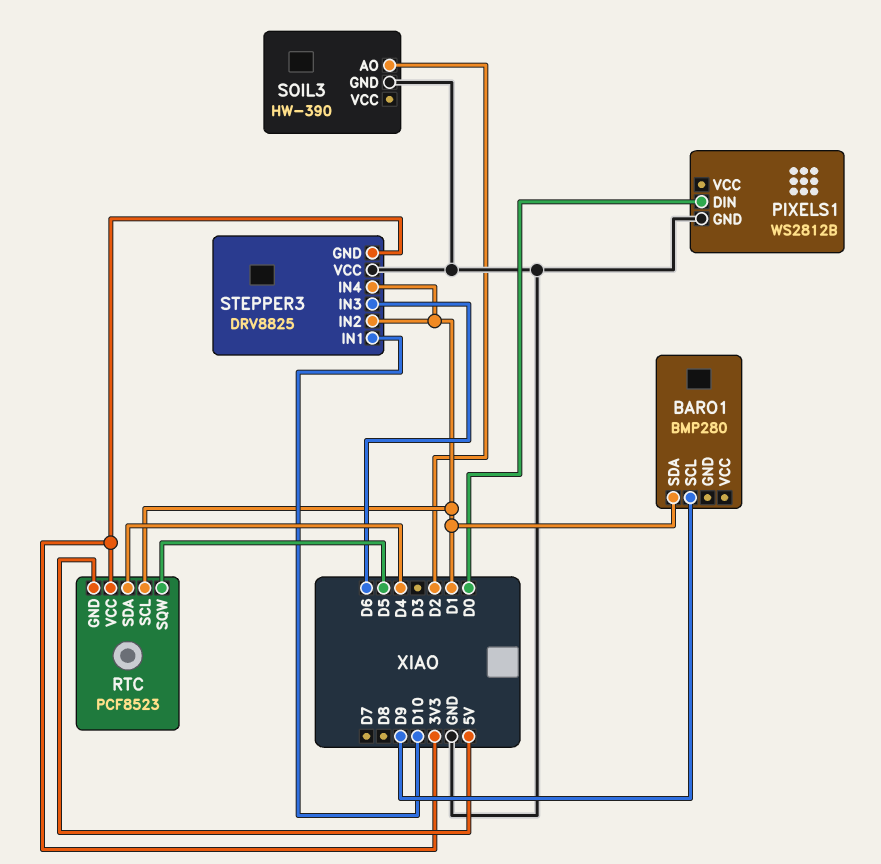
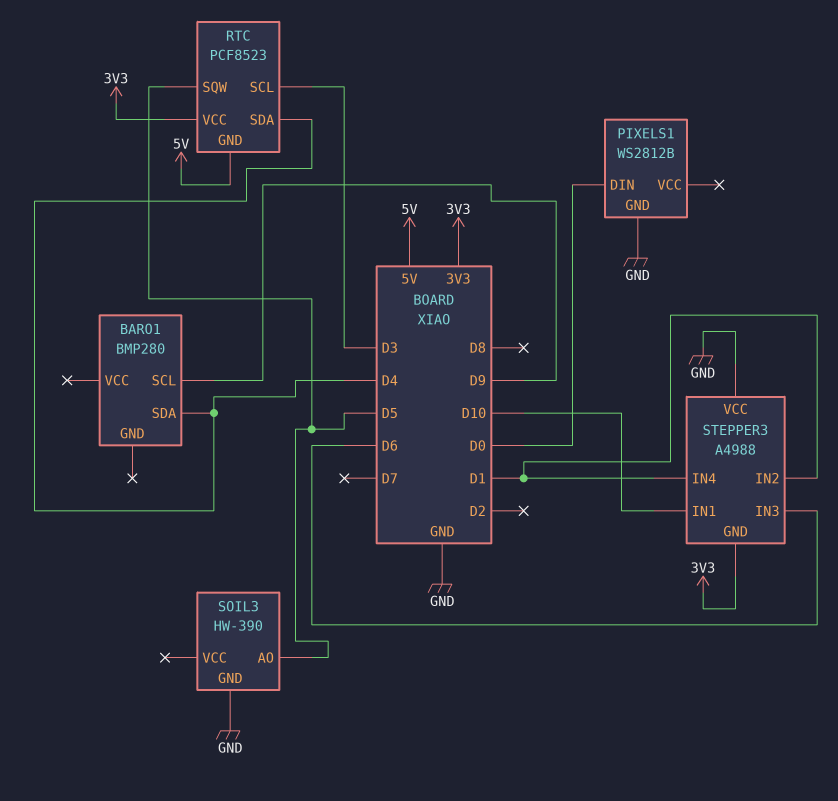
BARO1 pin SDA: D1 -> D4
RTC pin SCL: D1 -> D3
SOIL3 pin AO: D2 -> D5
STEPPER3: DRV8825 -> A4988

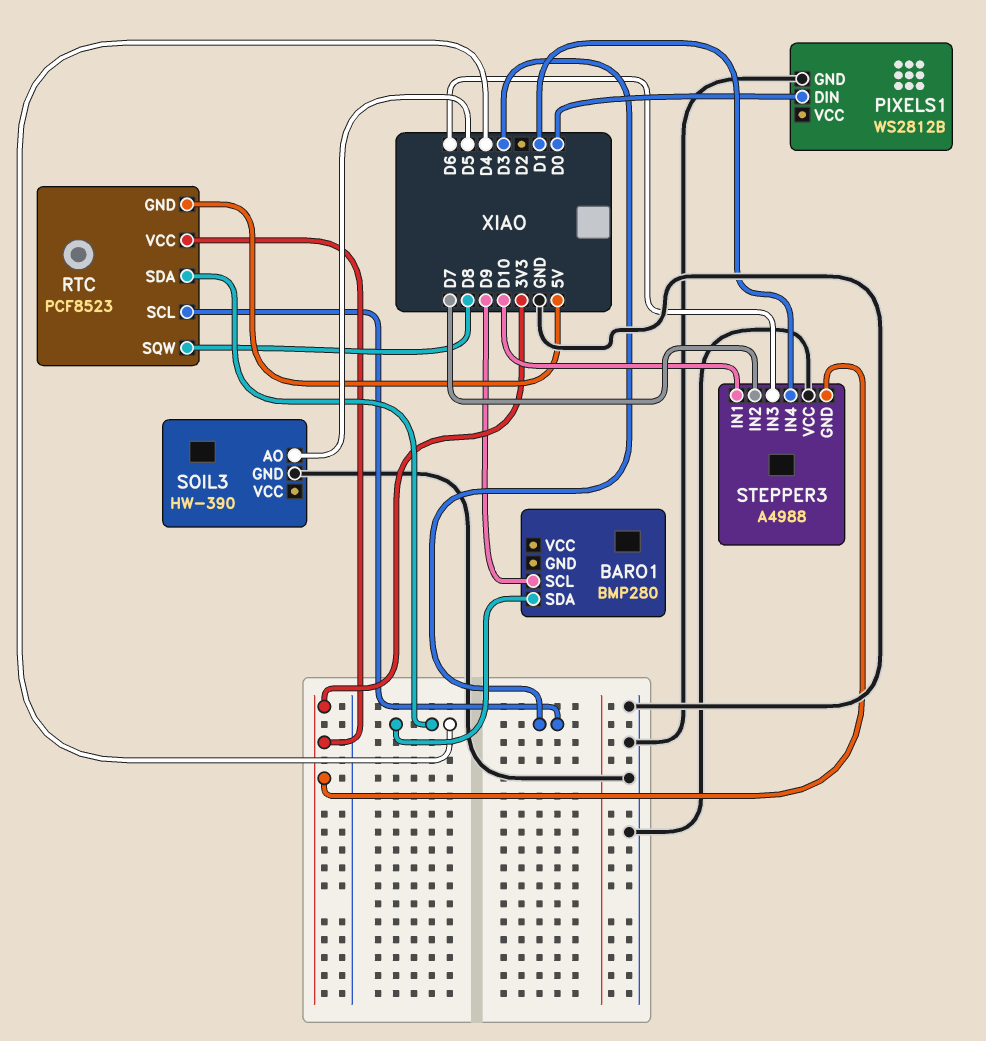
RTC pin SQW: D5 -> D8
STEPPER3 pin IN2: D1 -> D7

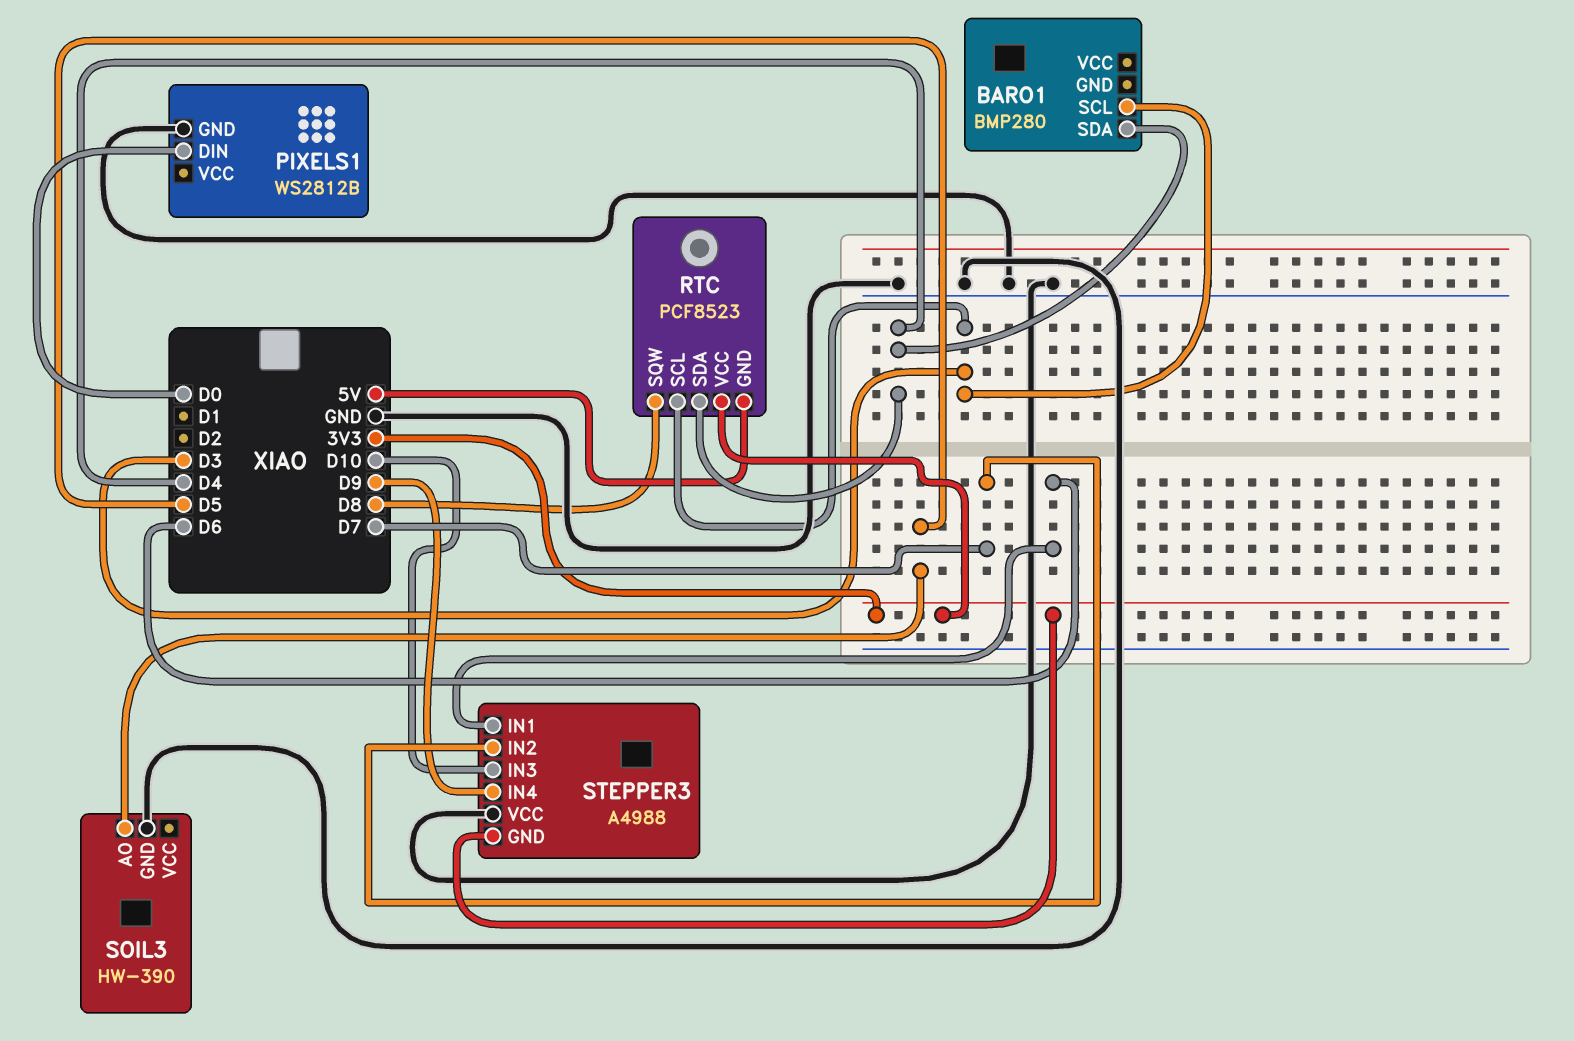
BARO1 pin SCL: D9 -> D3
STEPPER3 pin IN1: D10 -> D6
STEPPER3 pin IN3: D6 -> D10
STEPPER3 pin IN4: D1 -> D9

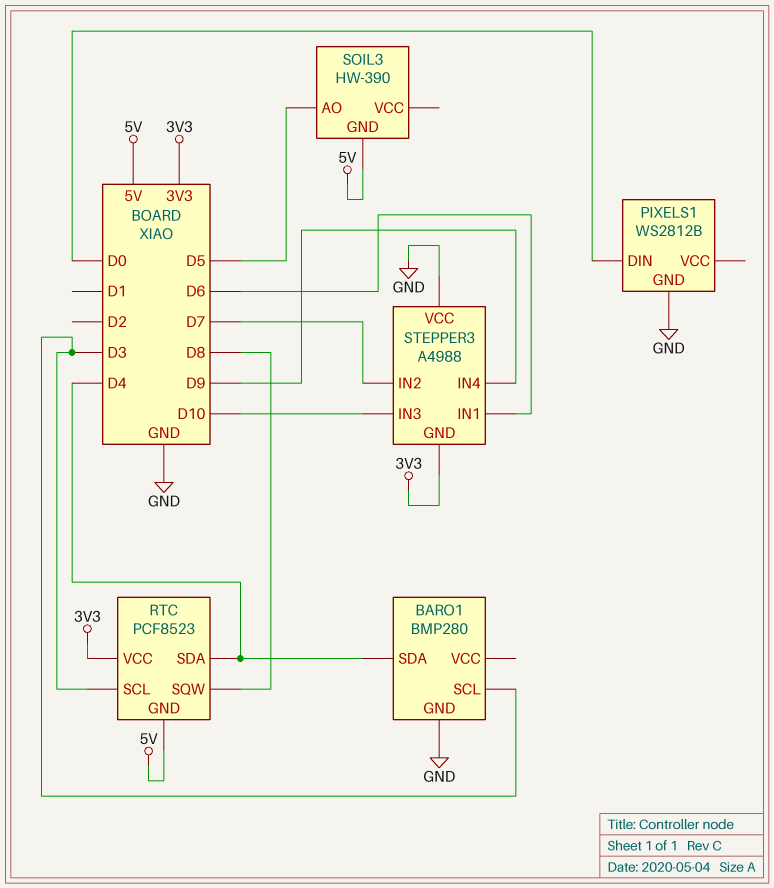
BARO1 pin GND: none -> GND
SOIL3 pin GND: GND -> 5V

